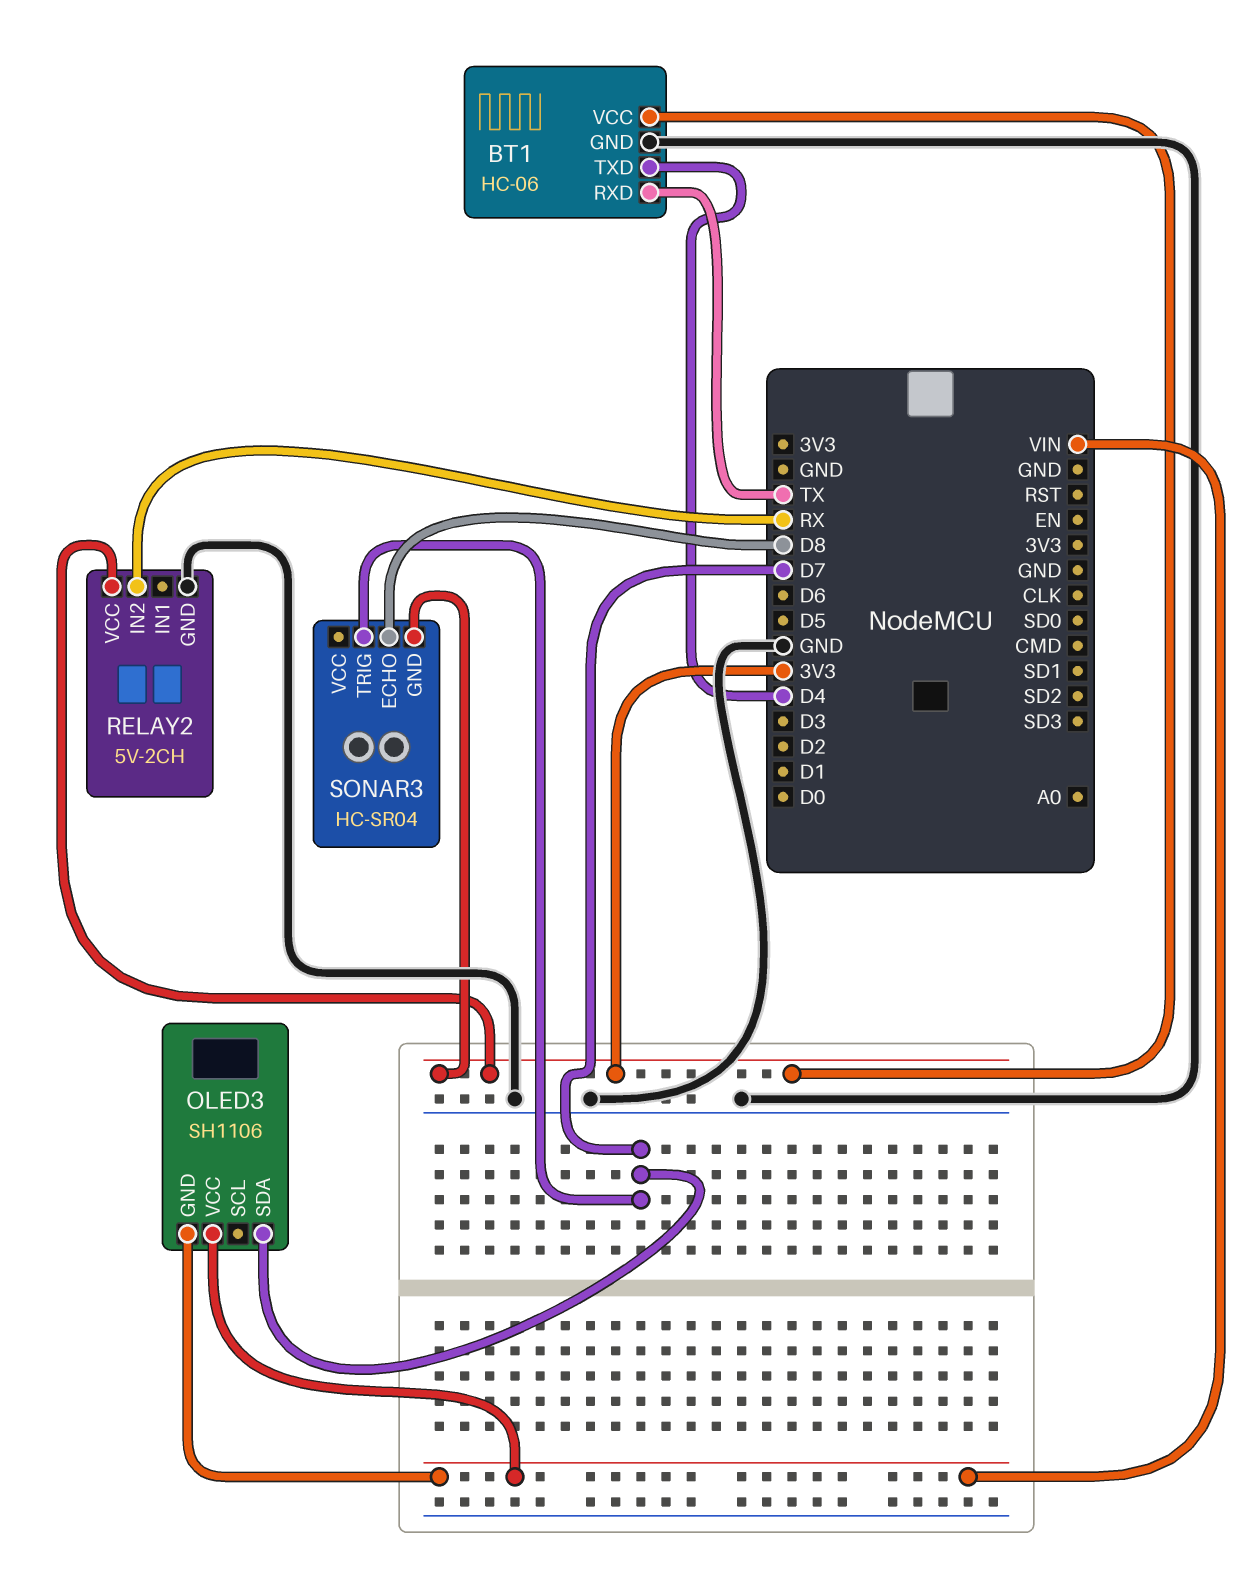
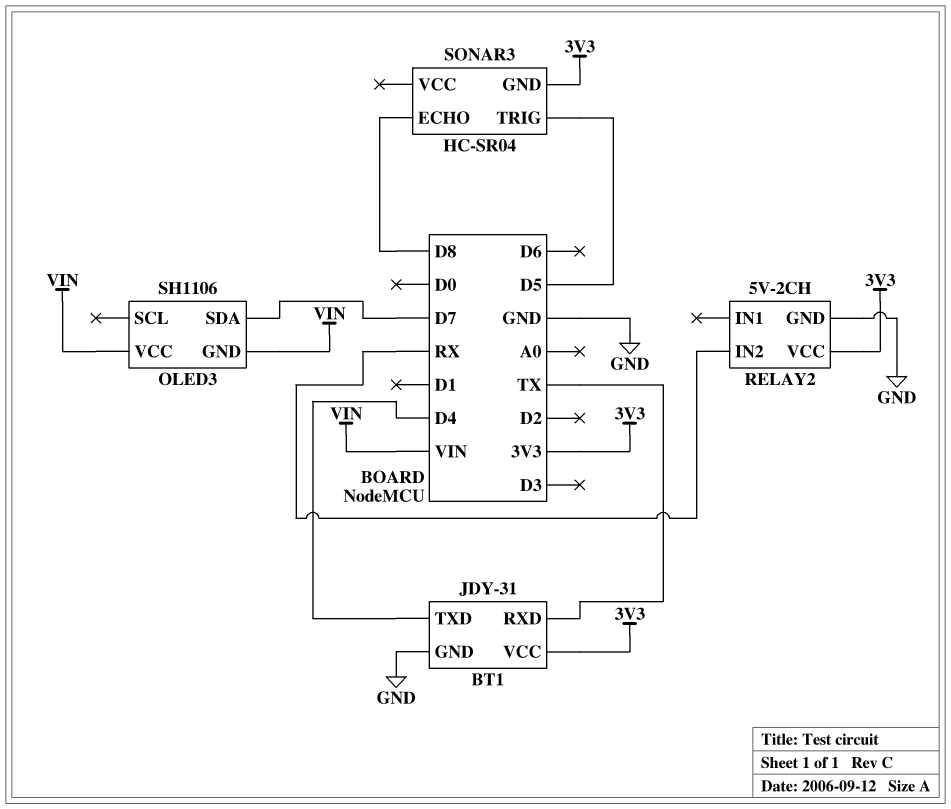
BT1: HC-06 -> JDY-31
SONAR3 pin TRIG: D7 -> D5

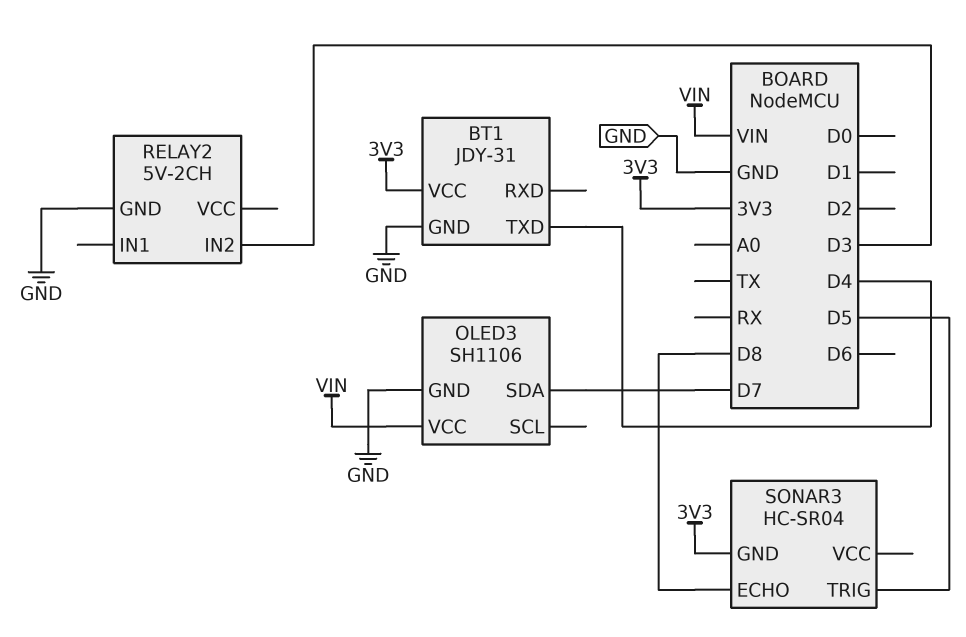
BT1 pin RXD: TX -> none
OLED3 pin GND: VIN -> GND
RELAY2 pin IN2: RX -> D3
RELAY2 pin VCC: 3V3 -> none

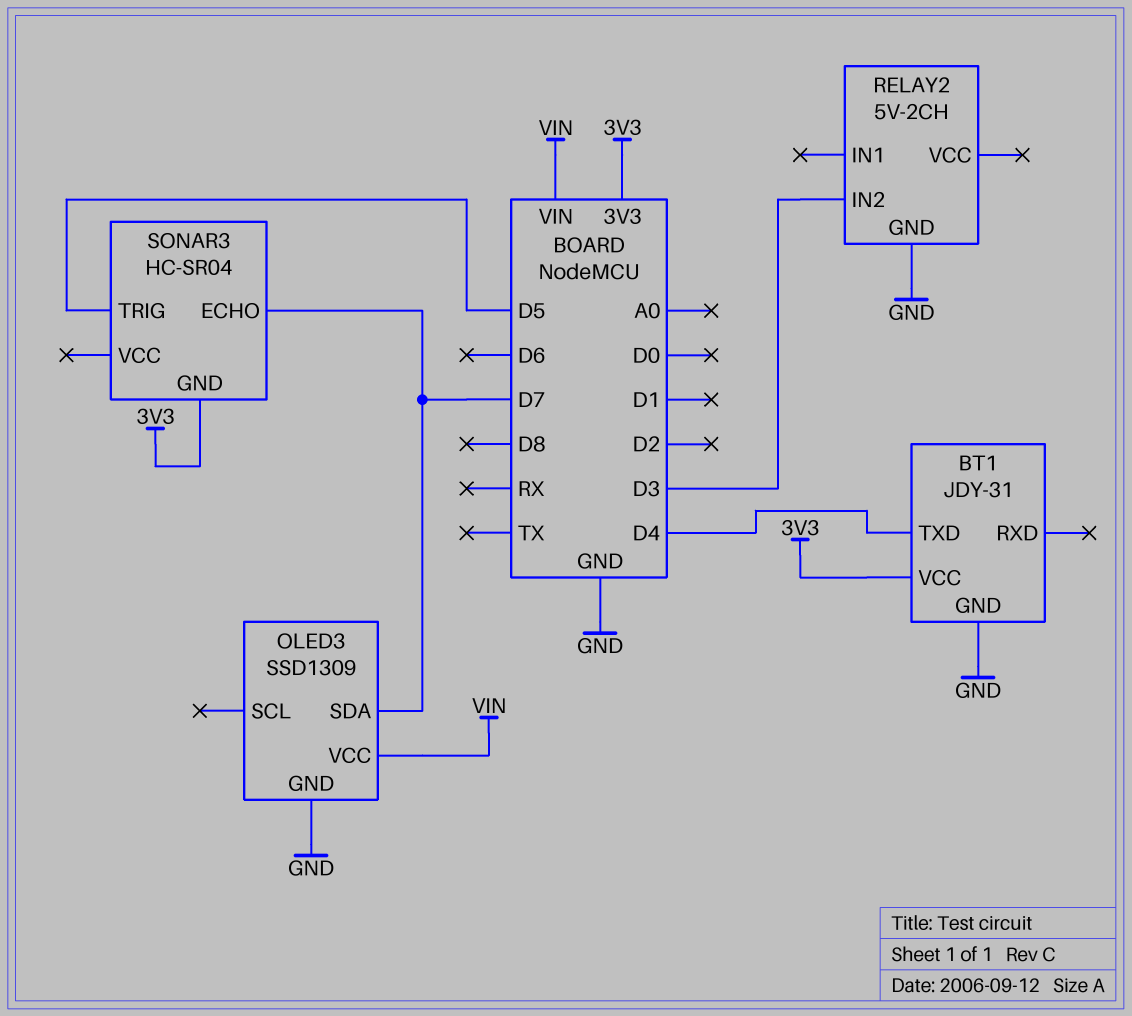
OLED3: SH1106 -> SSD1309
SONAR3 pin ECHO: D8 -> D7

